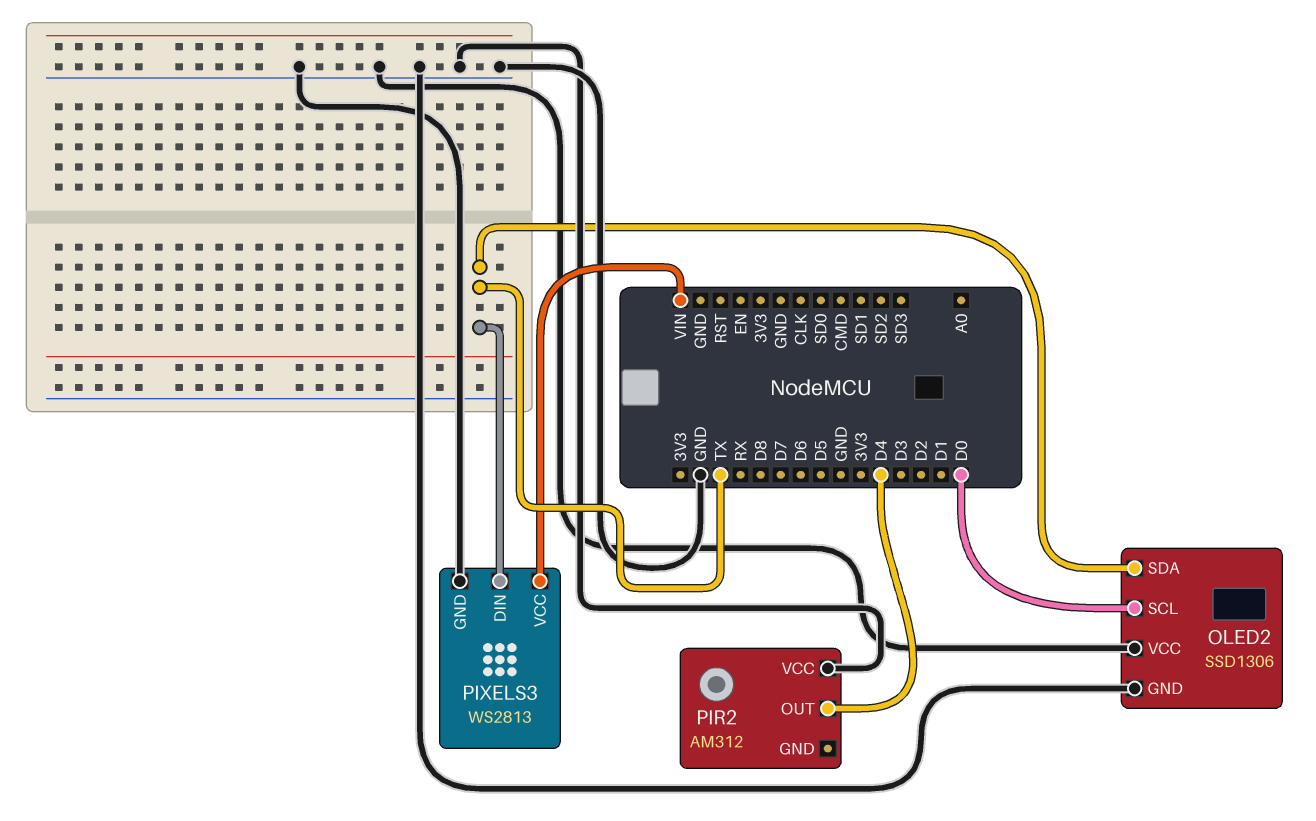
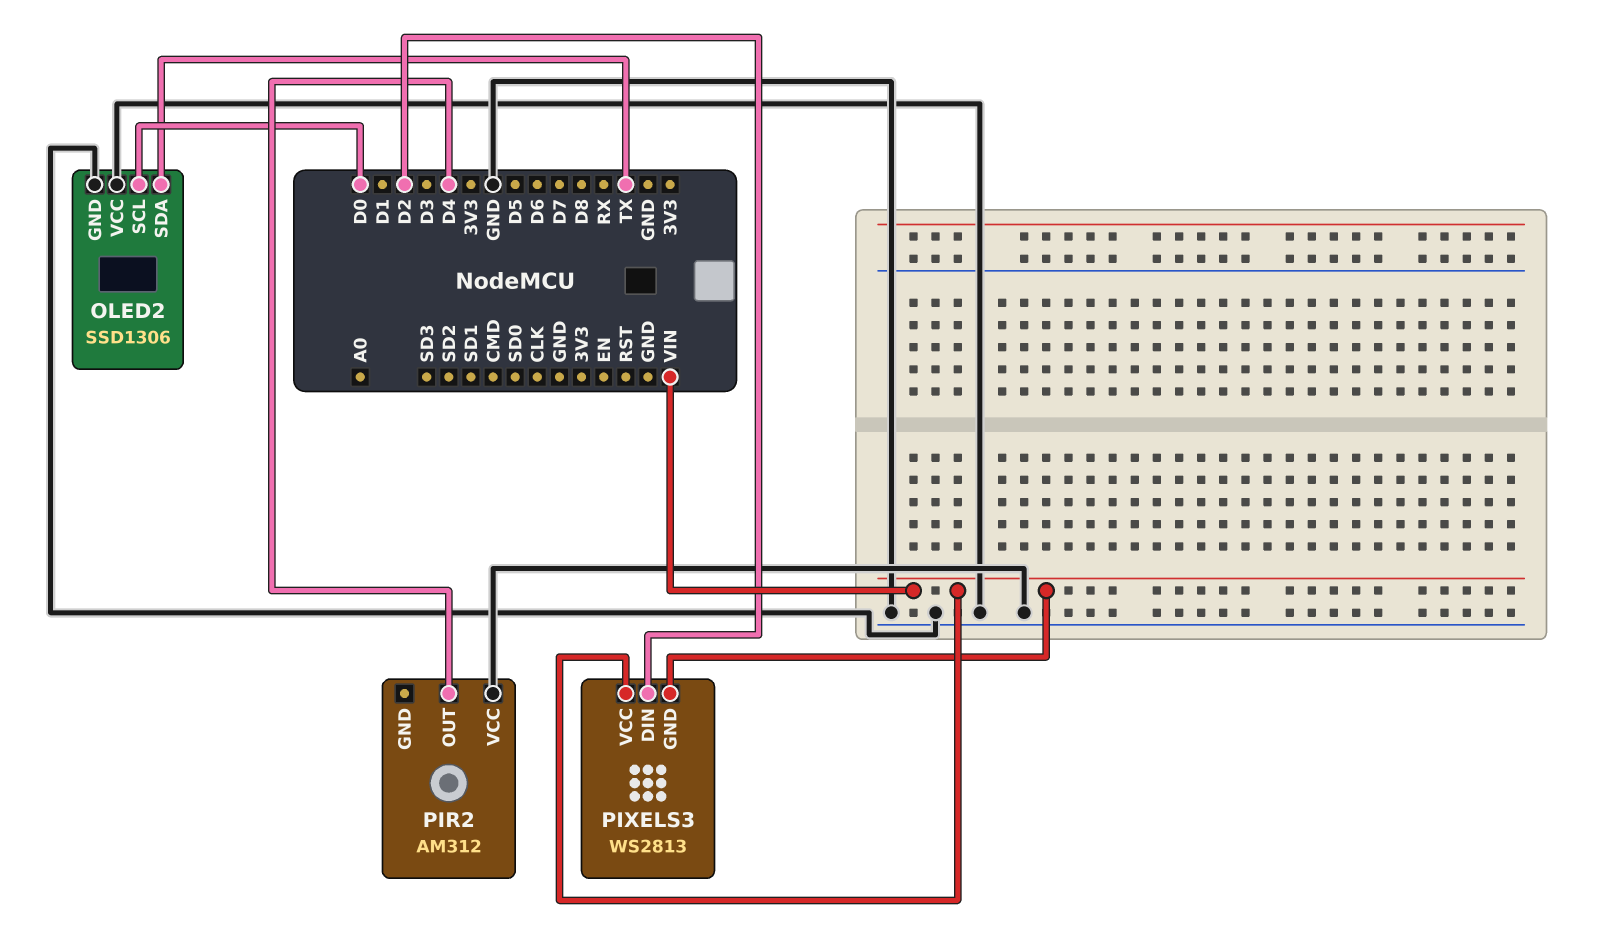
PIXELS3 pin DIN: TX -> D2
PIXELS3 pin GND: GND -> VIN

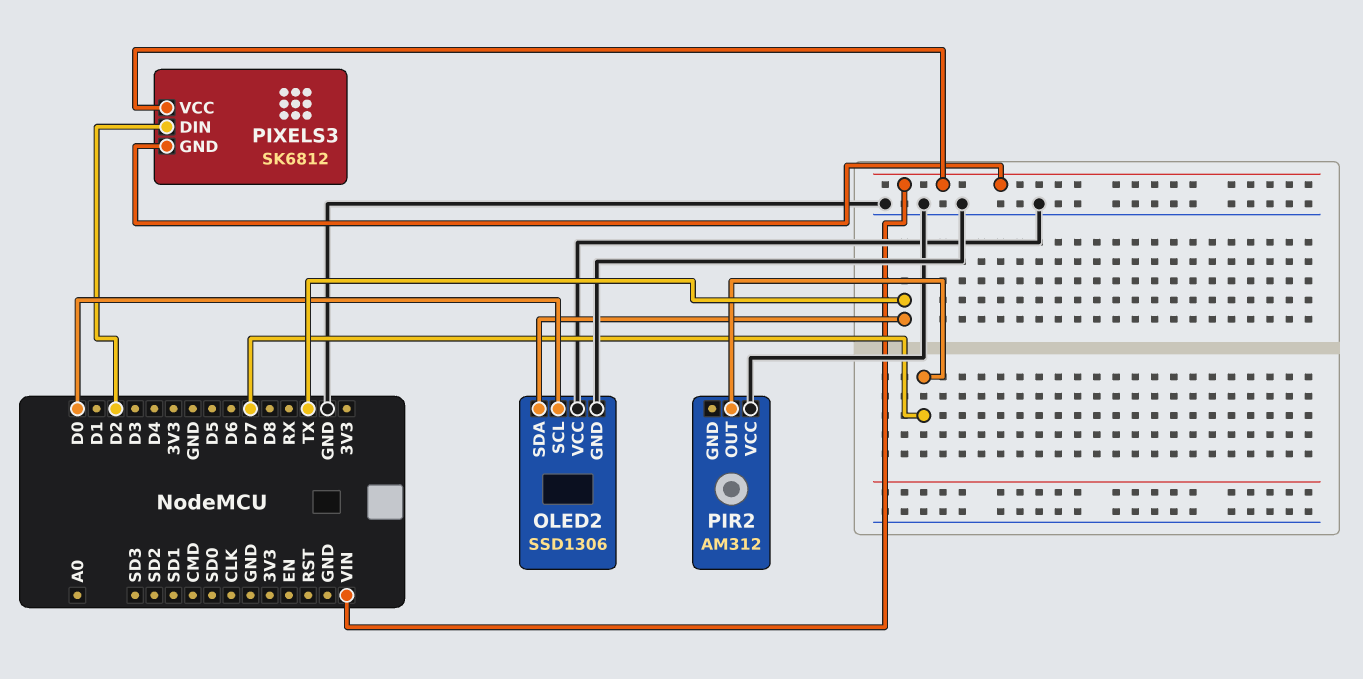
PIR2 pin OUT: D4 -> D7
PIXELS3: WS2813 -> SK6812

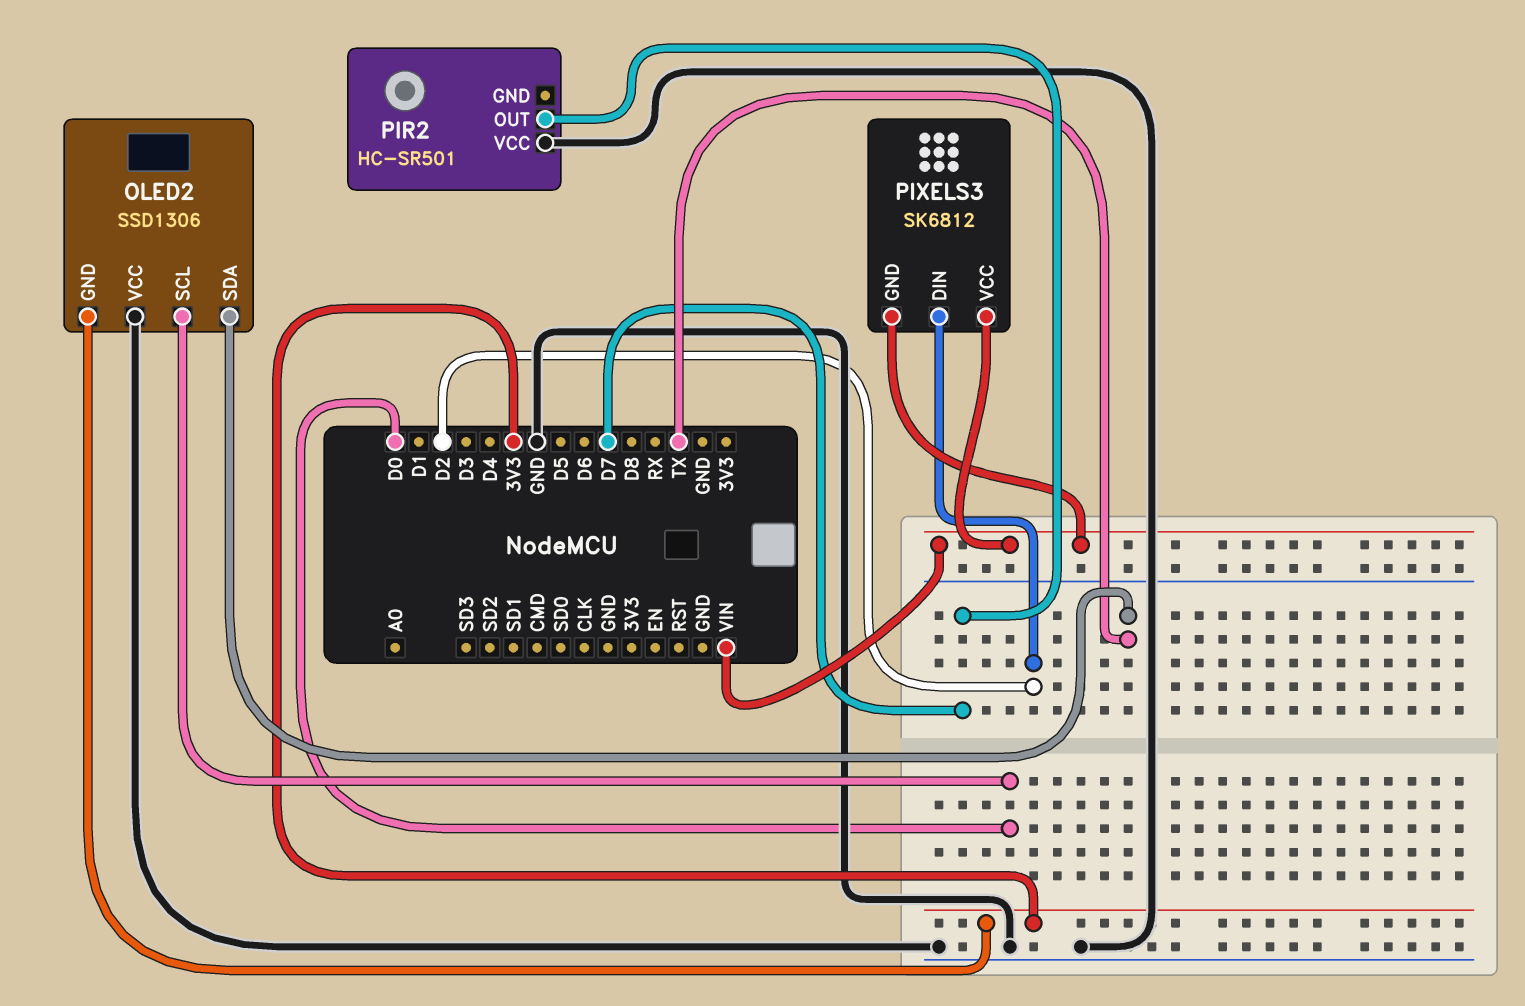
OLED2 pin GND: GND -> 3V3
PIR2: AM312 -> HC-SR501

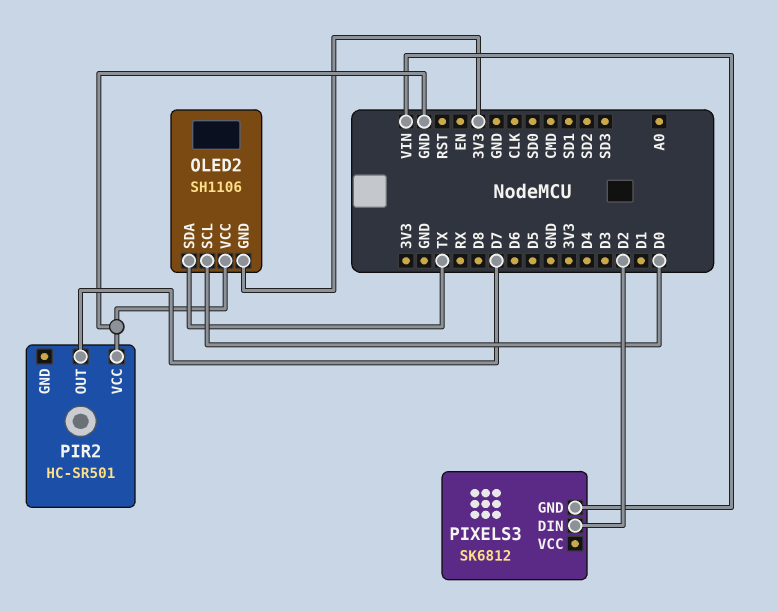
OLED2: SSD1306 -> SH1106
PIXELS3 pin VCC: VIN -> none

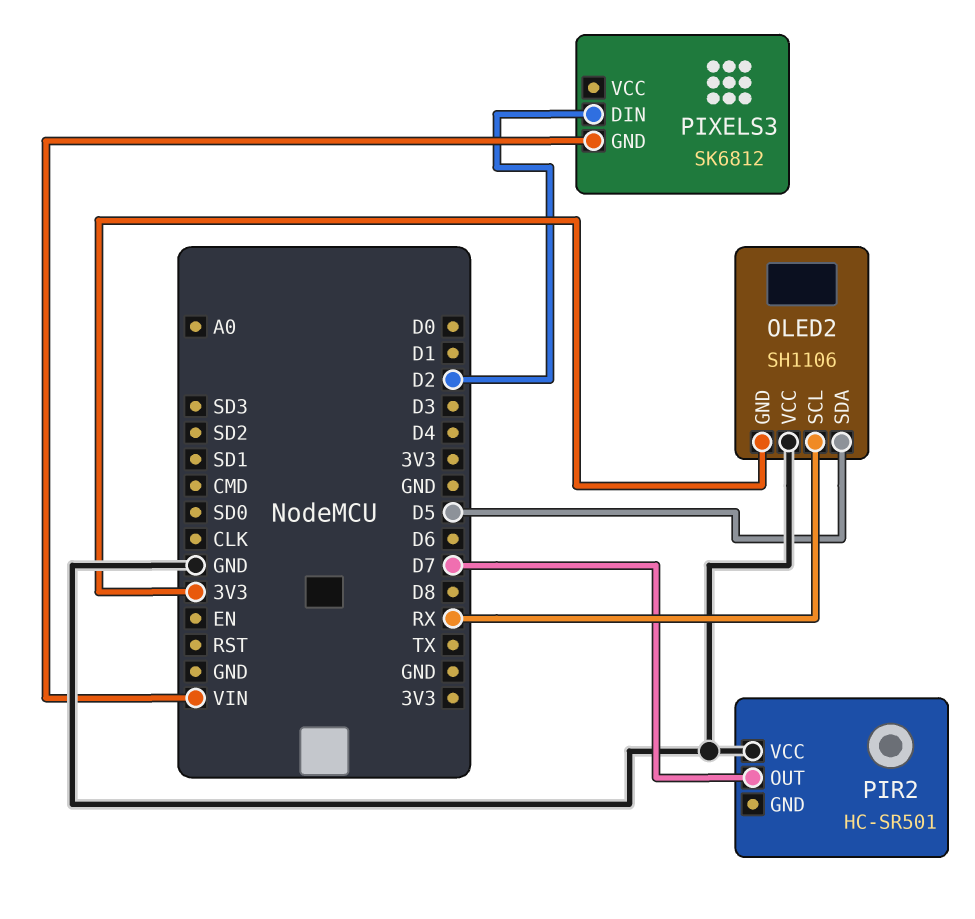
OLED2 pin SCL: D0 -> RX
OLED2 pin SDA: TX -> D5

